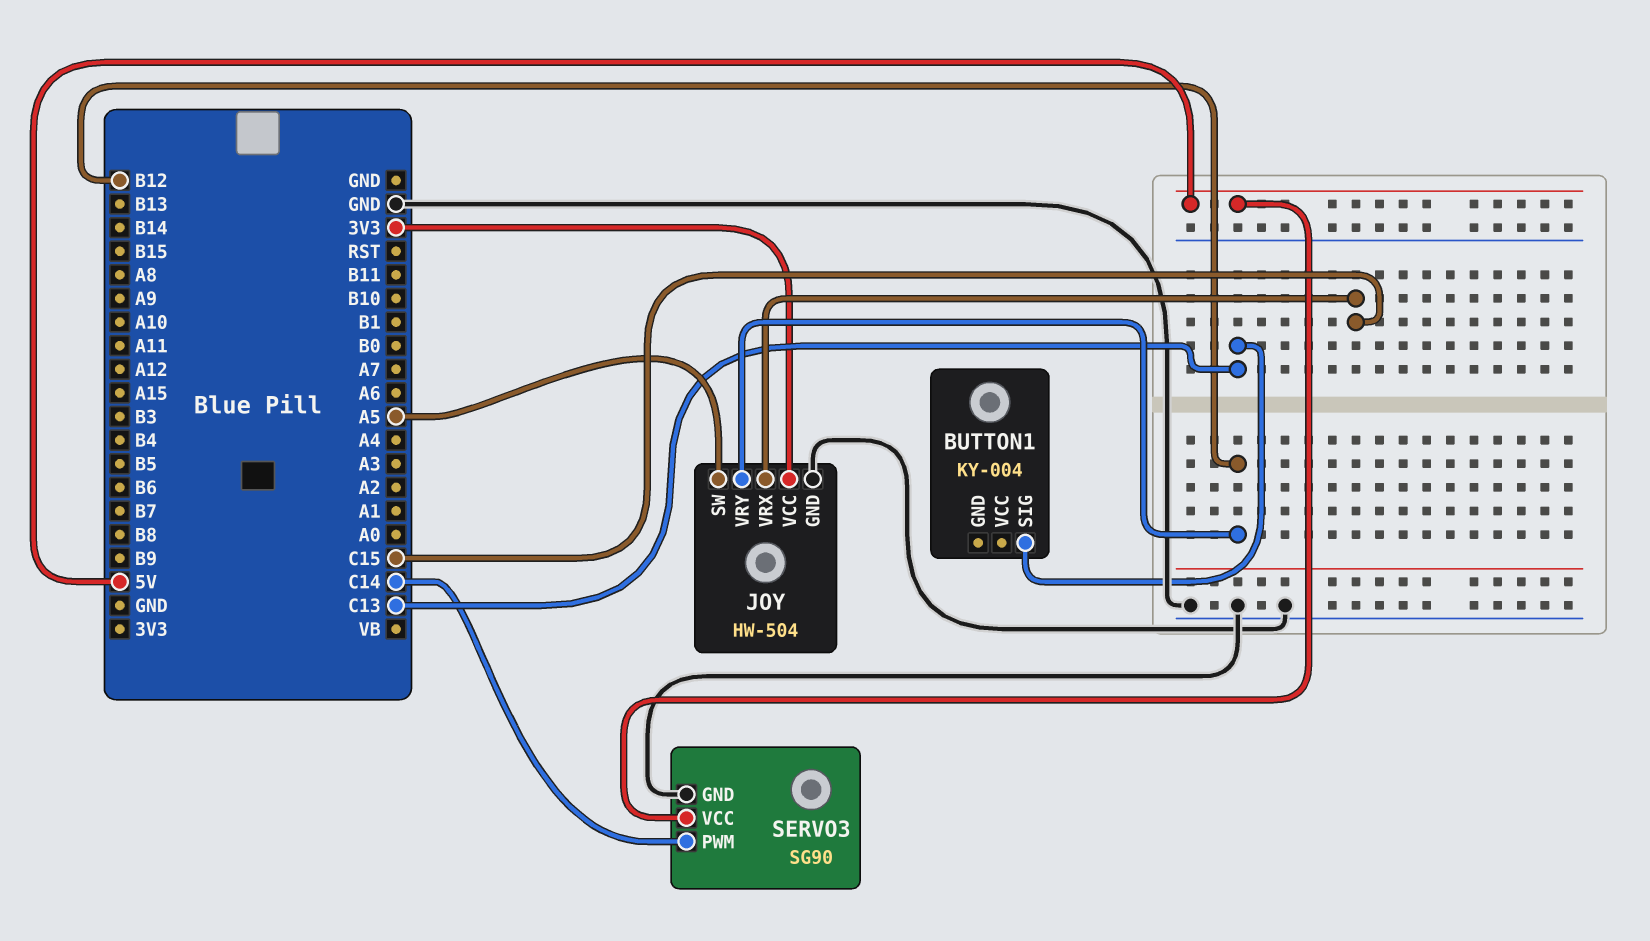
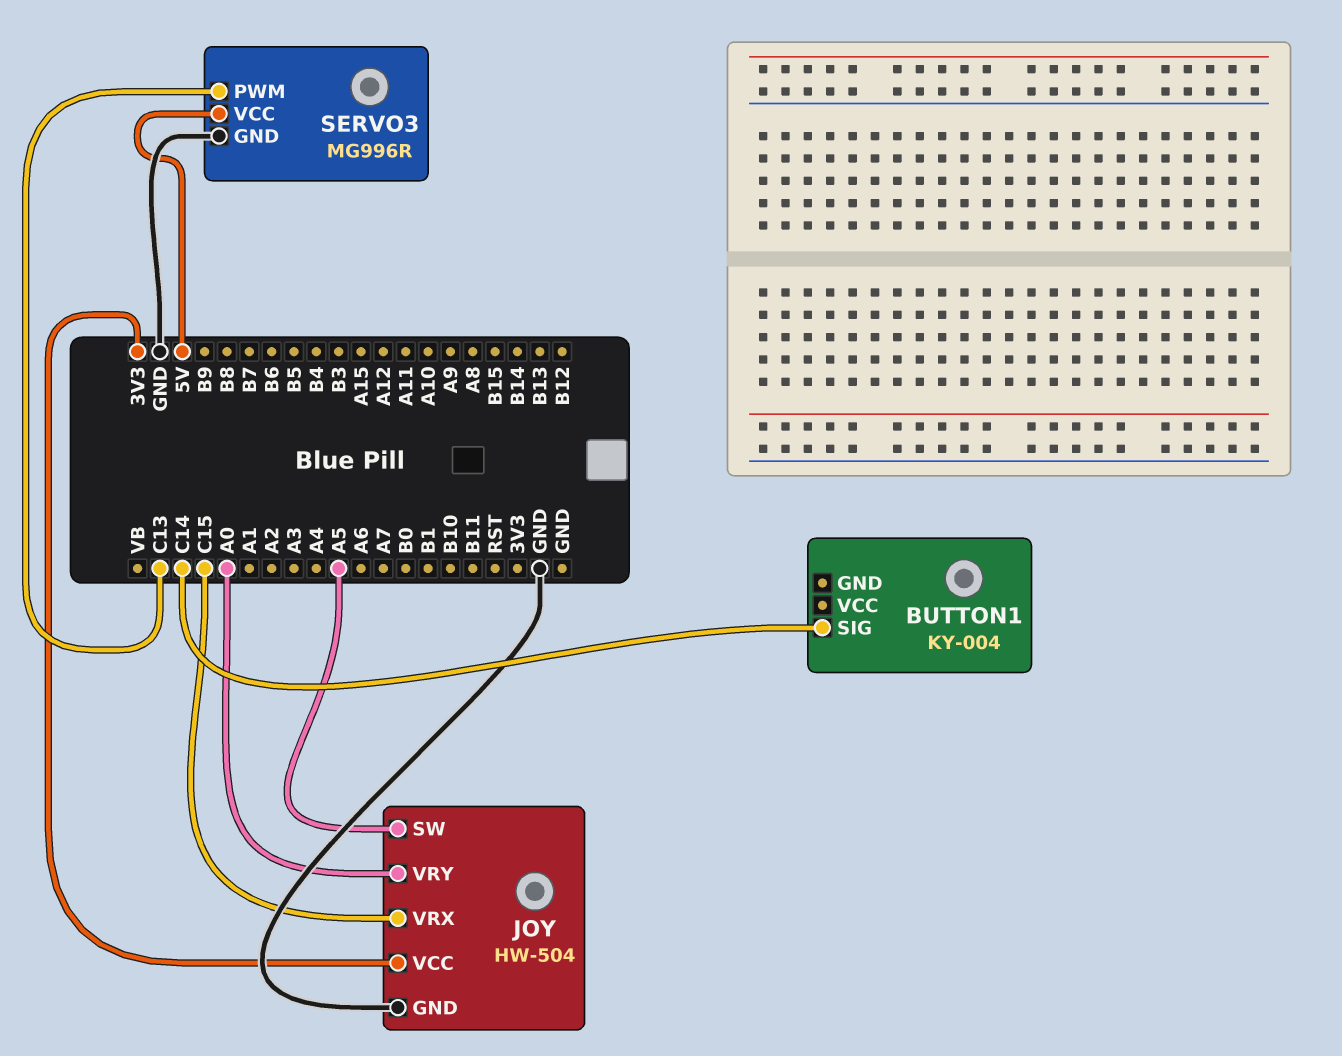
BUTTON1 pin SIG: C13 -> C14
JOY pin VRY: B12 -> A0
SERVO3: SG90 -> MG996R
SERVO3 pin PWM: C14 -> C13

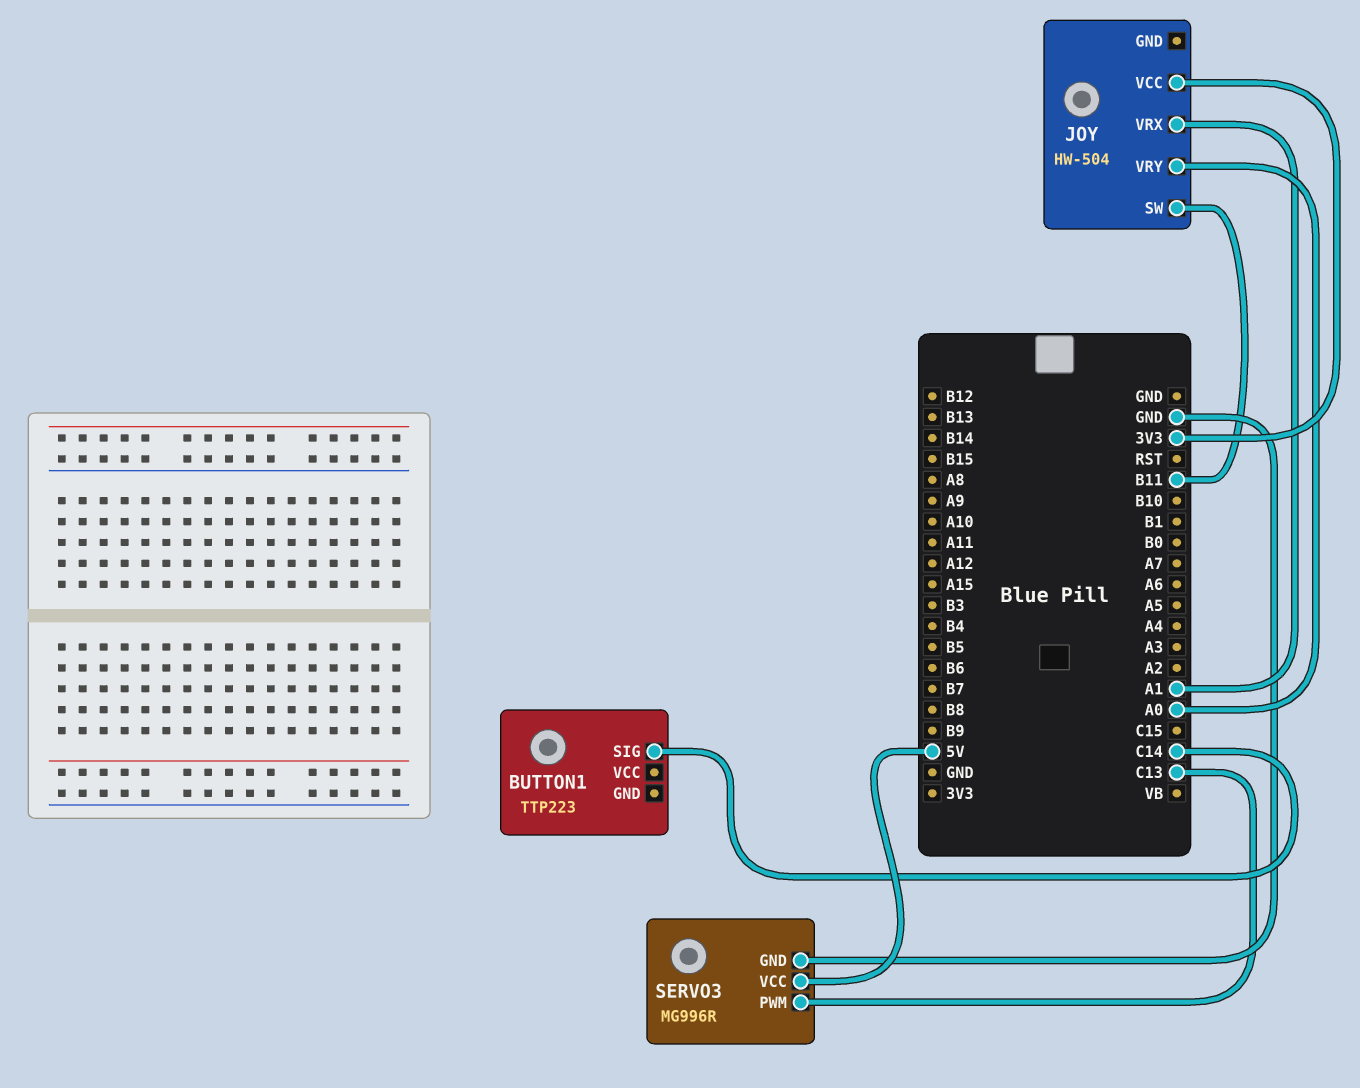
BUTTON1: KY-004 -> TTP223
JOY pin GND: GND -> none
JOY pin SW: A5 -> B11
JOY pin VRX: C15 -> A1

